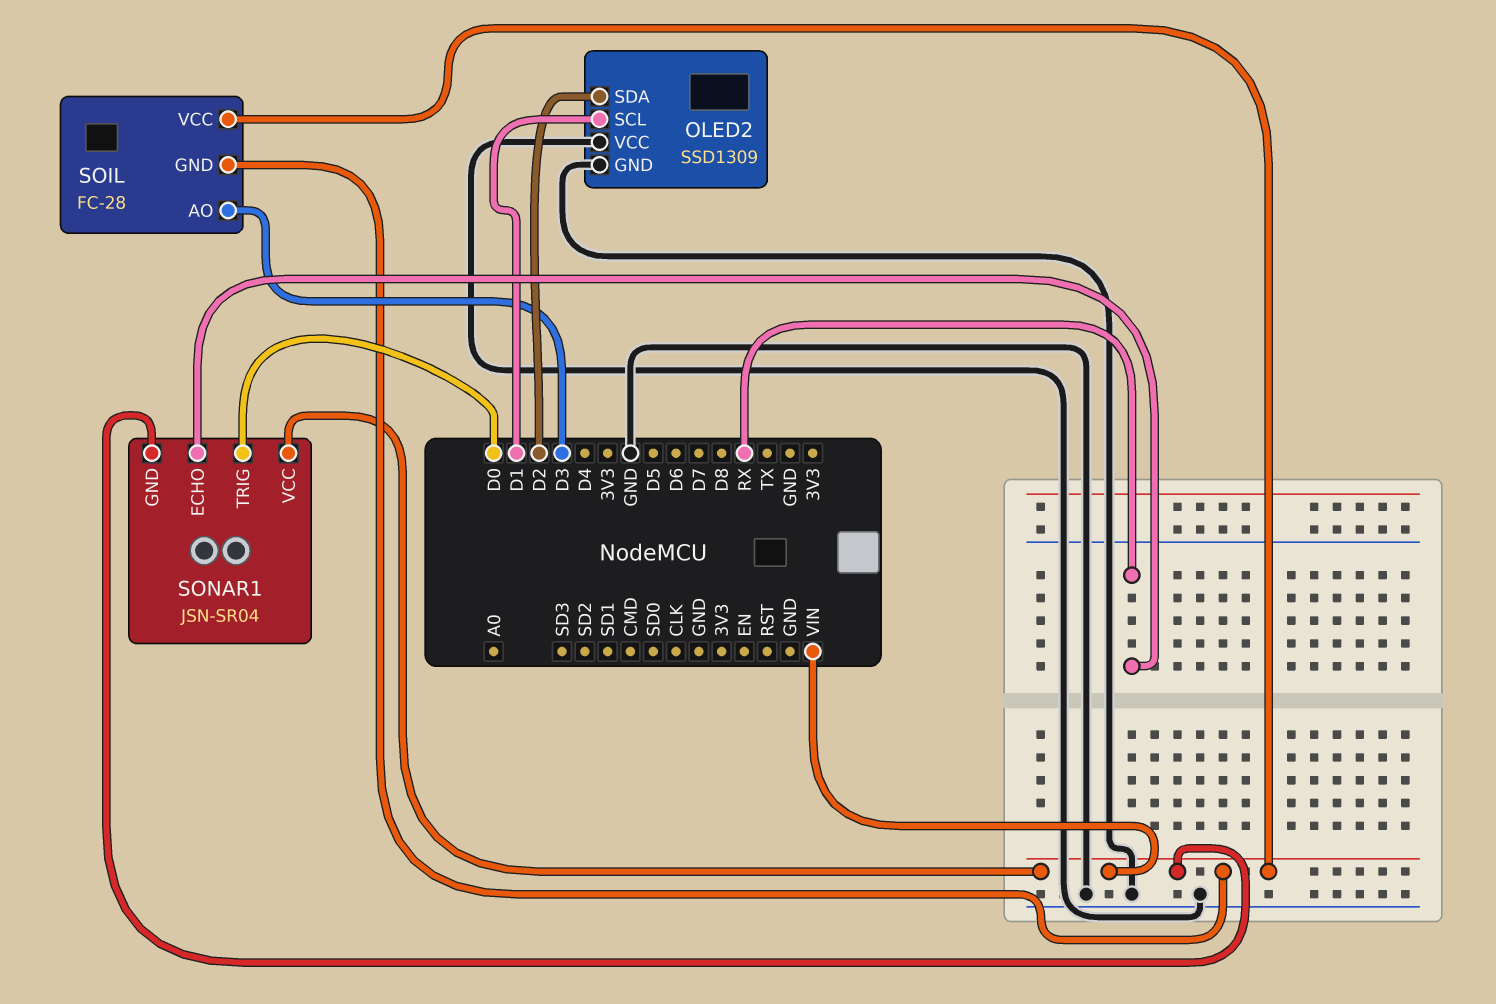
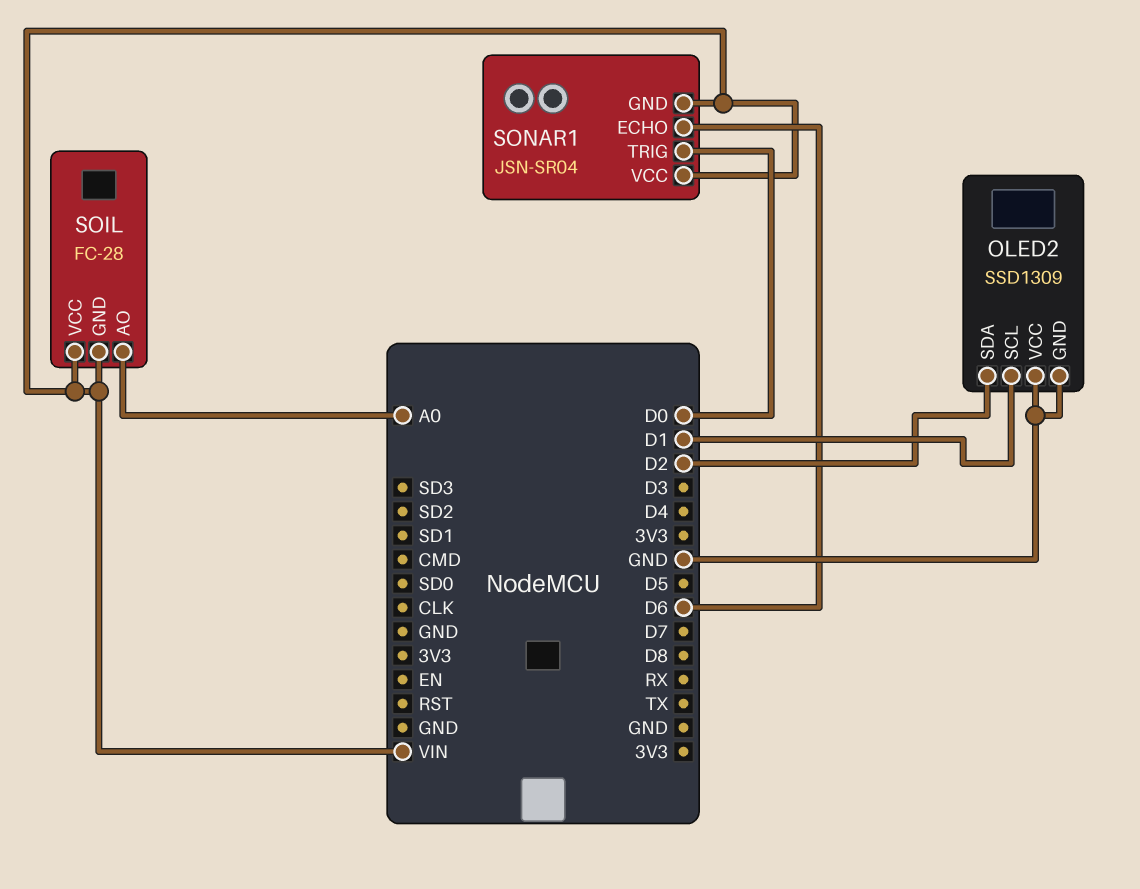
SOIL pin AO: D3 -> A0
SONAR1 pin ECHO: RX -> D6

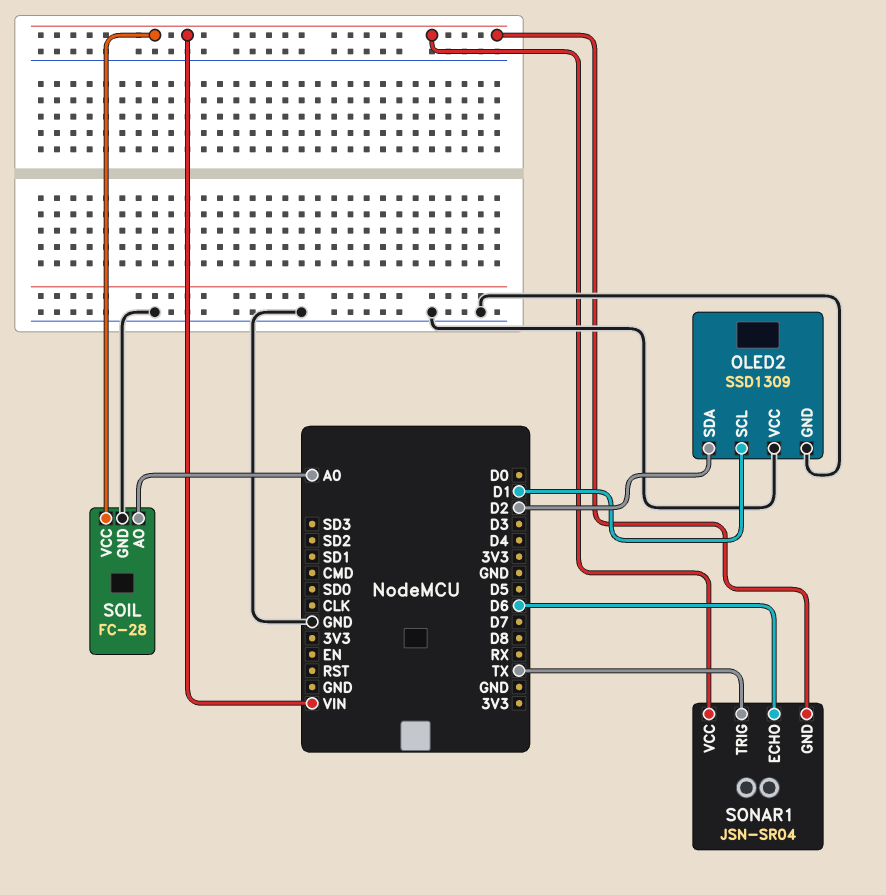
SOIL pin GND: VIN -> GND
SONAR1 pin TRIG: D0 -> TX

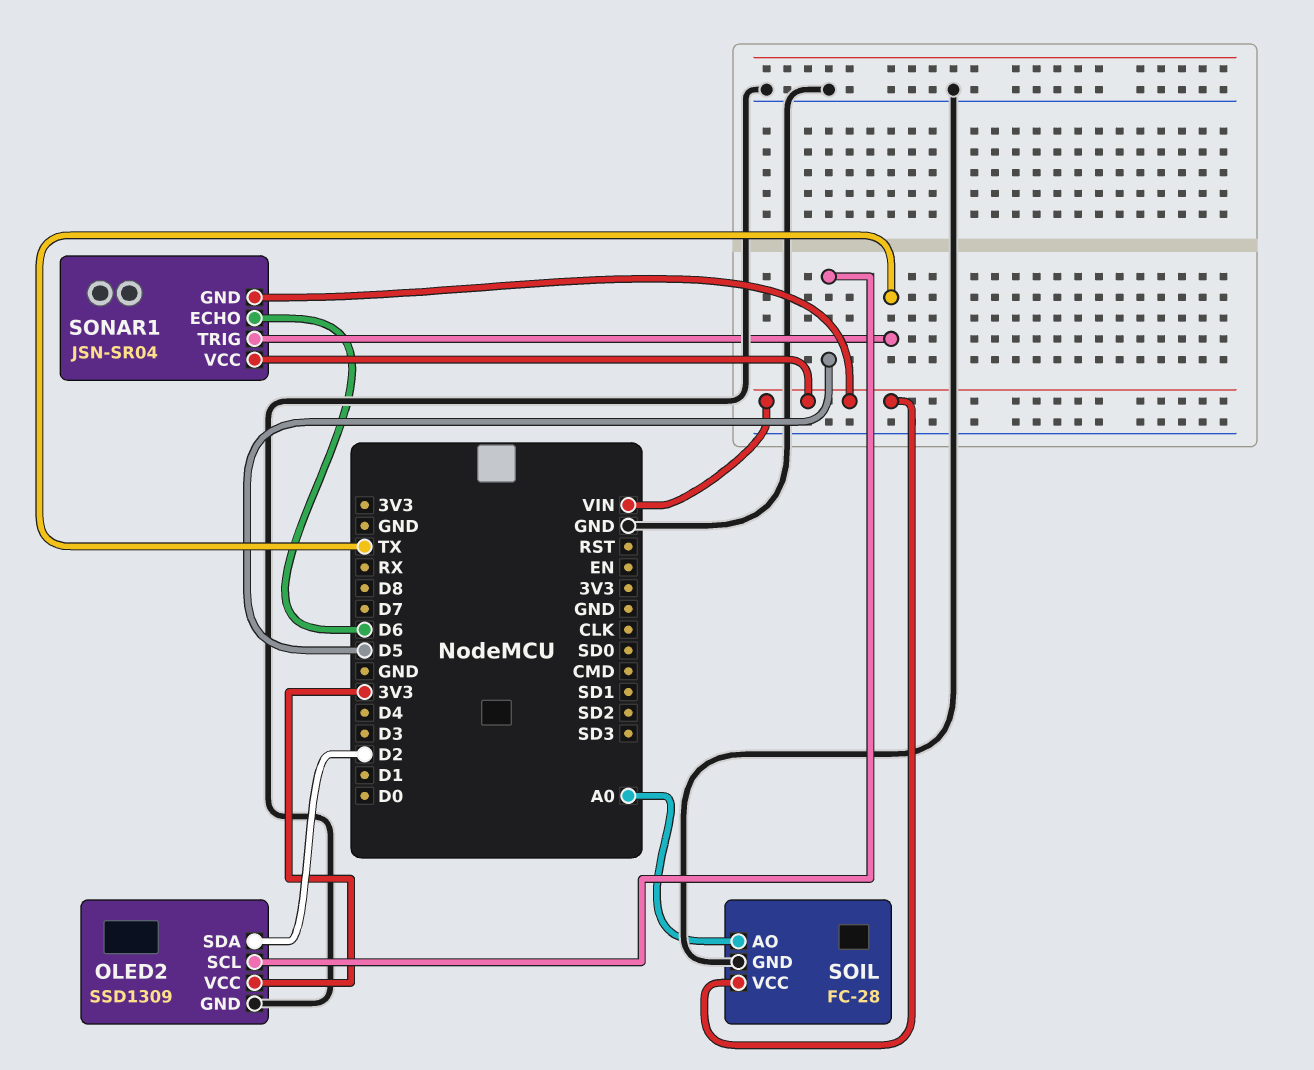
OLED2 pin SCL: D1 -> D5
OLED2 pin VCC: GND -> 3V3

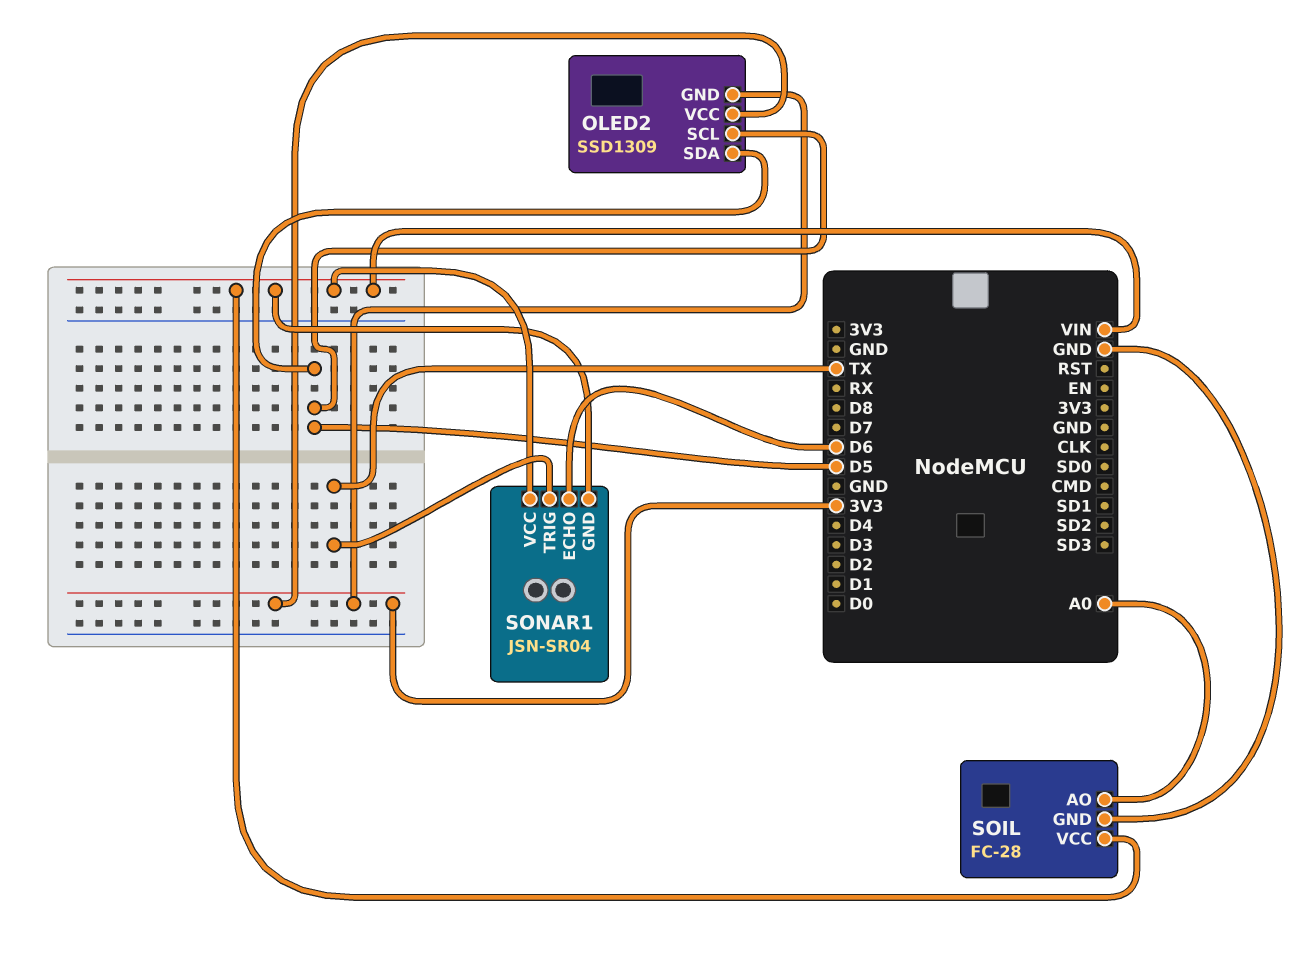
OLED2 pin GND: GND -> 3V3
OLED2 pin SDA: D2 -> D5

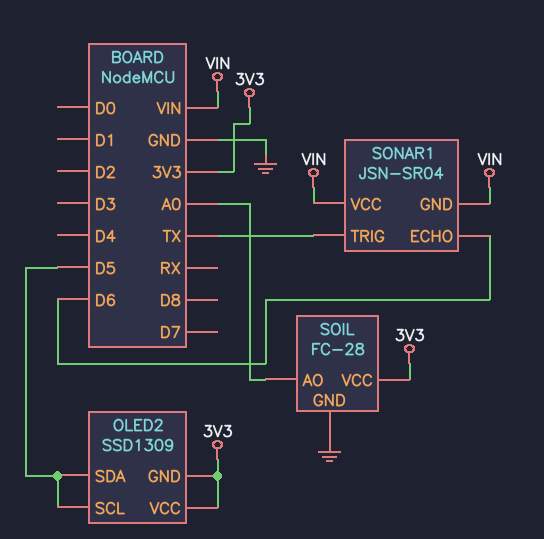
SOIL pin VCC: VIN -> 3V3

